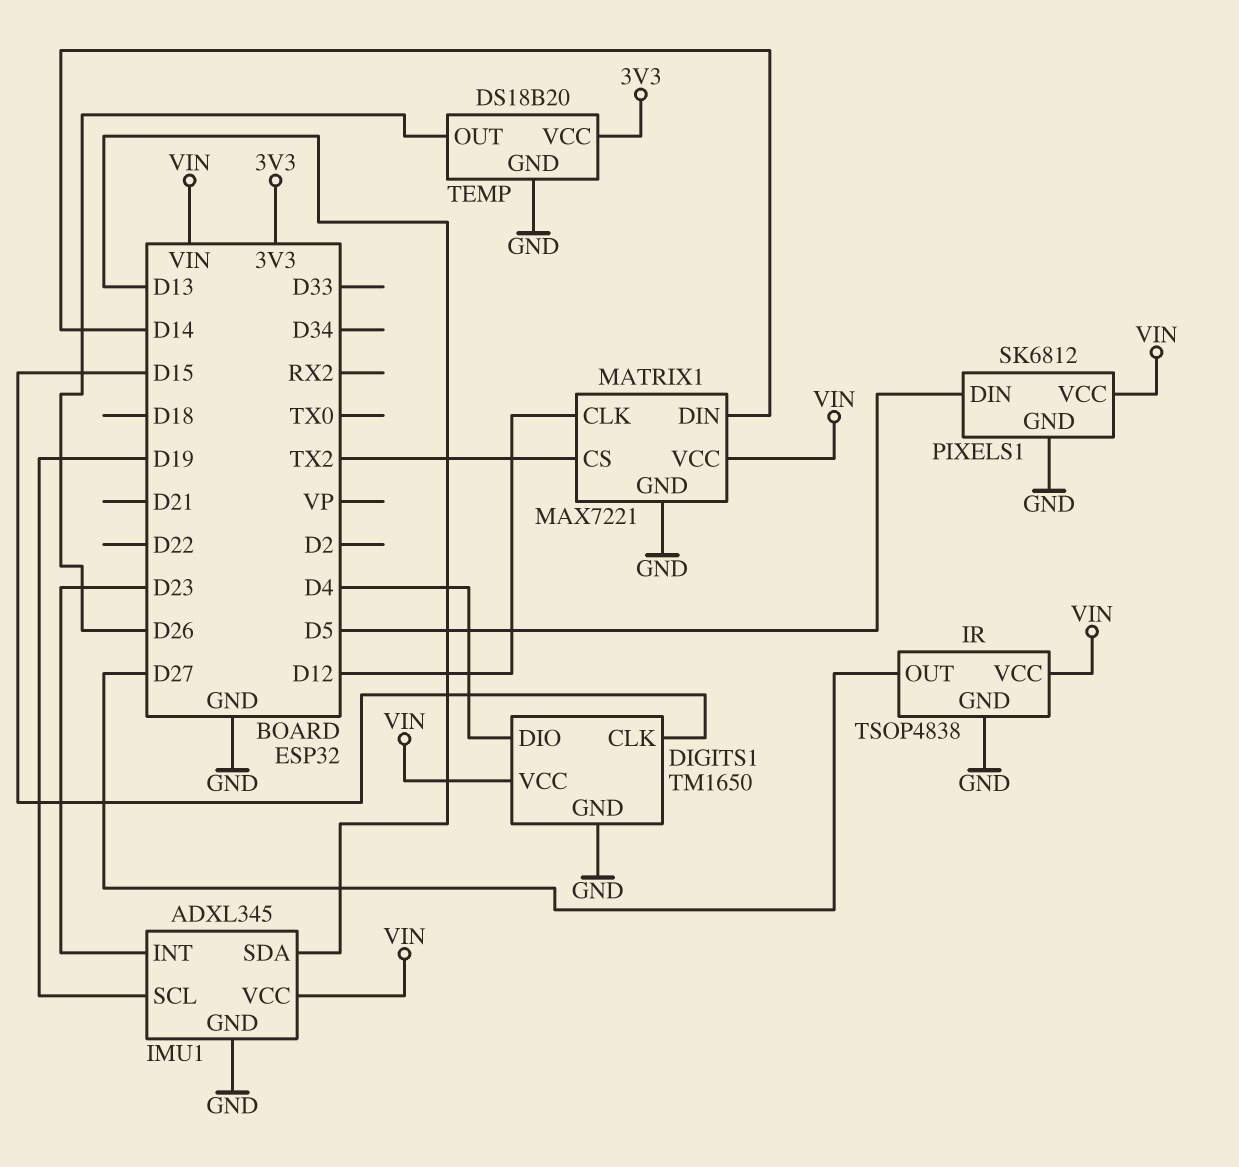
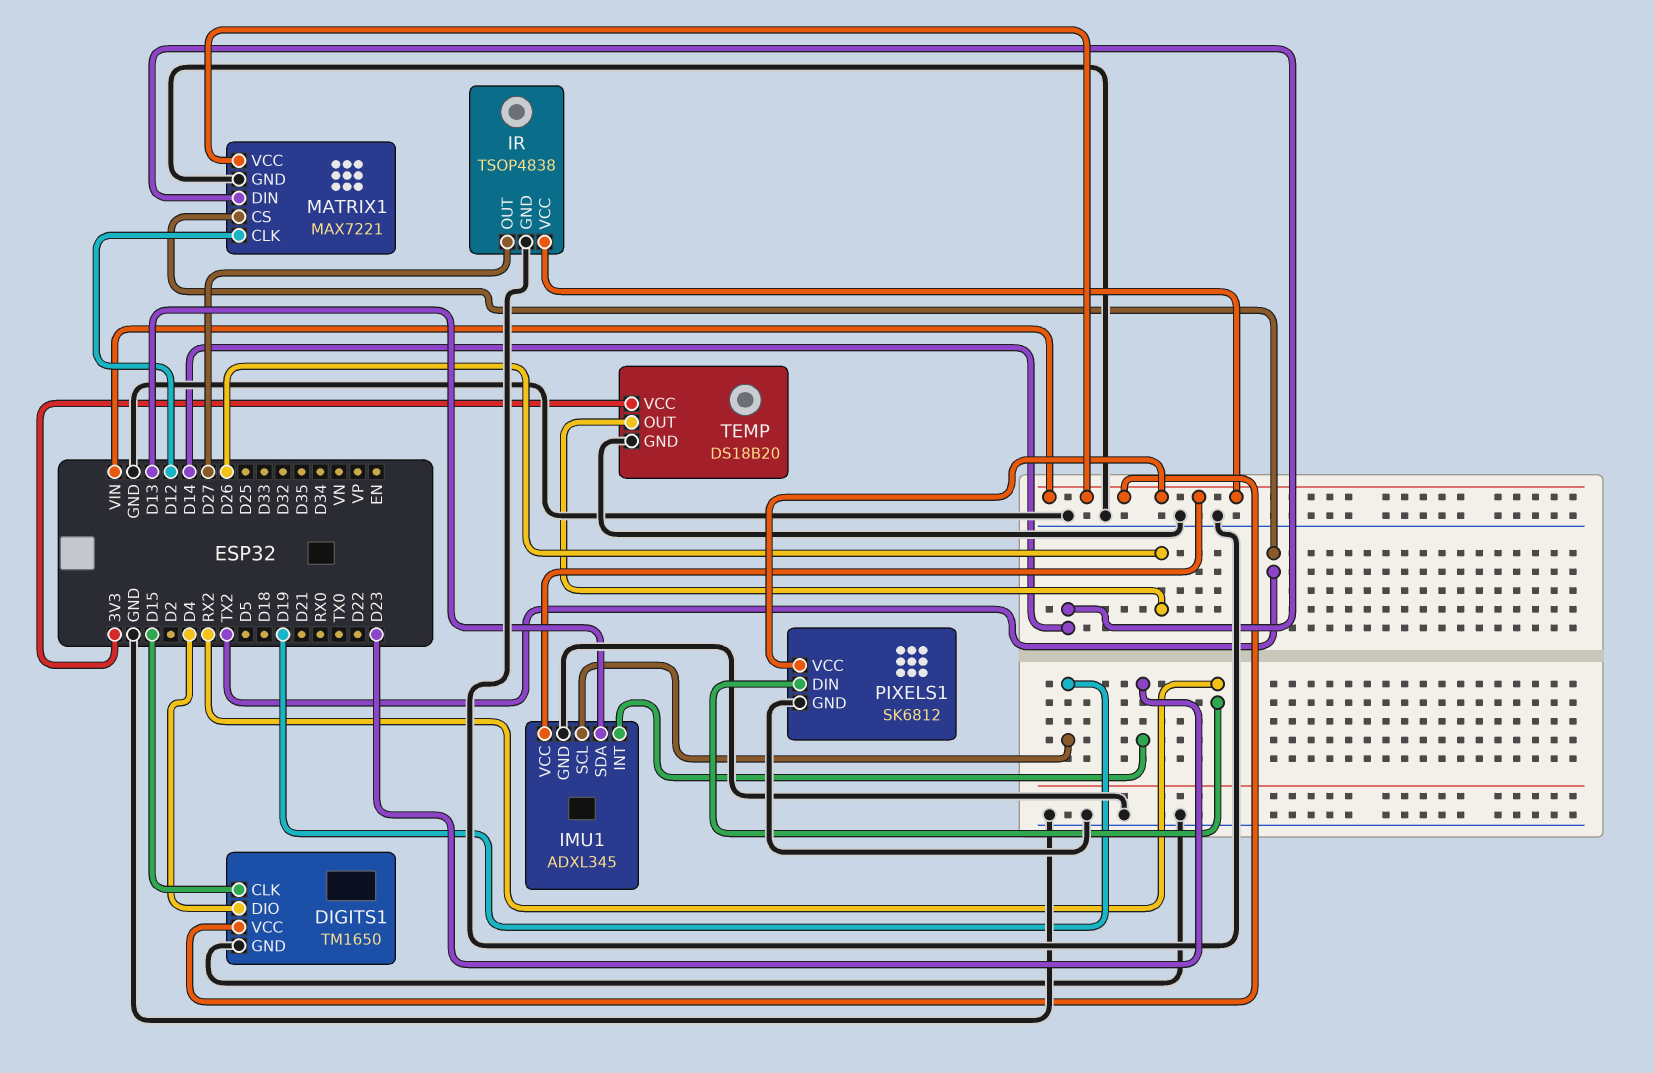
PIXELS1 pin DIN: D5 -> RX2

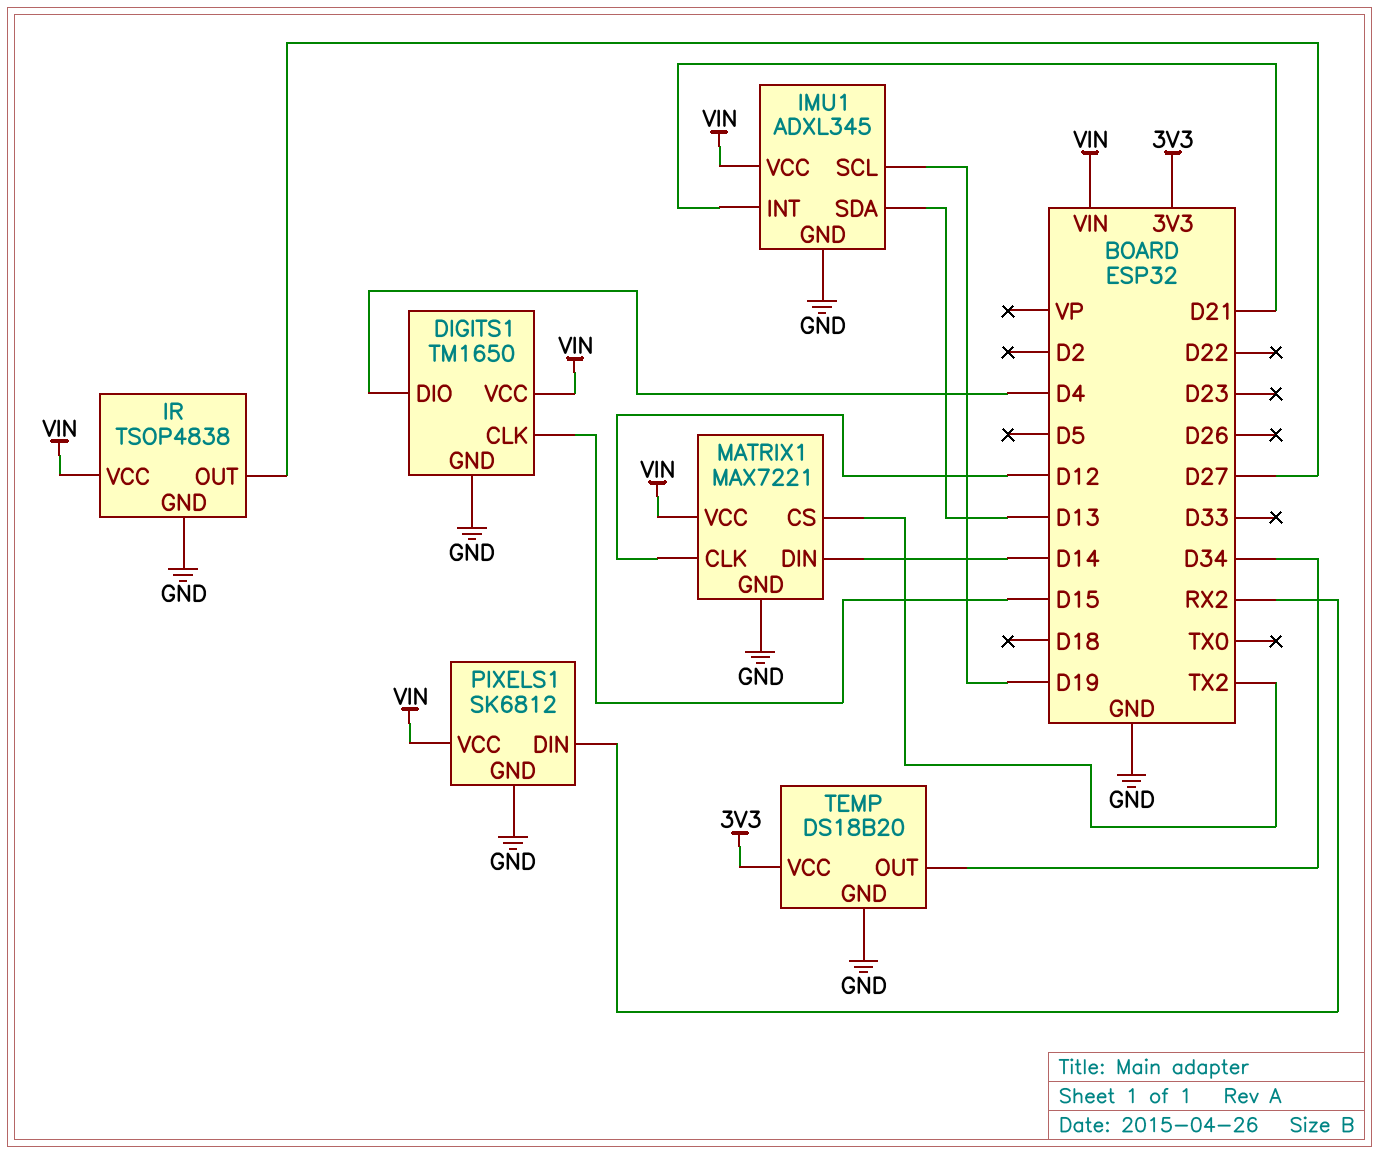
IMU1 pin INT: D23 -> D21
TEMP pin OUT: D26 -> D34

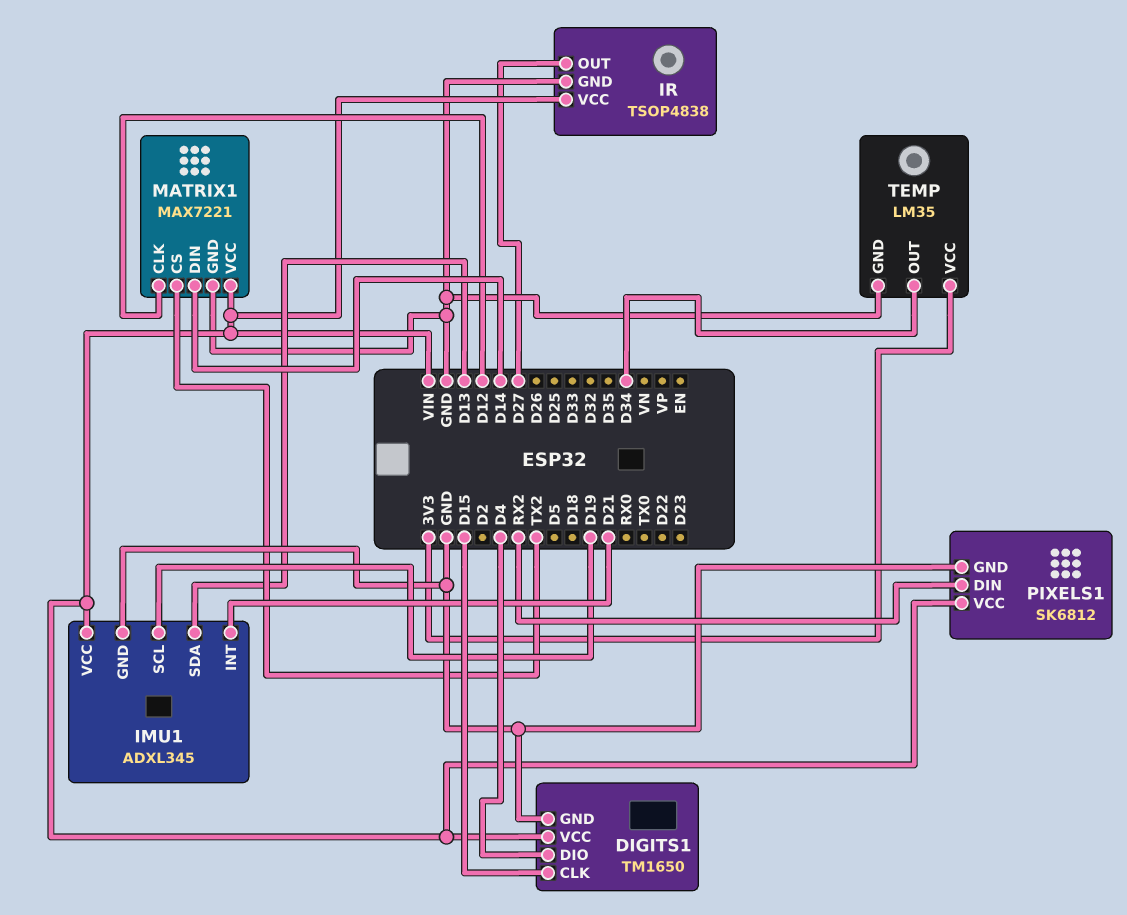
TEMP: DS18B20 -> LM35

